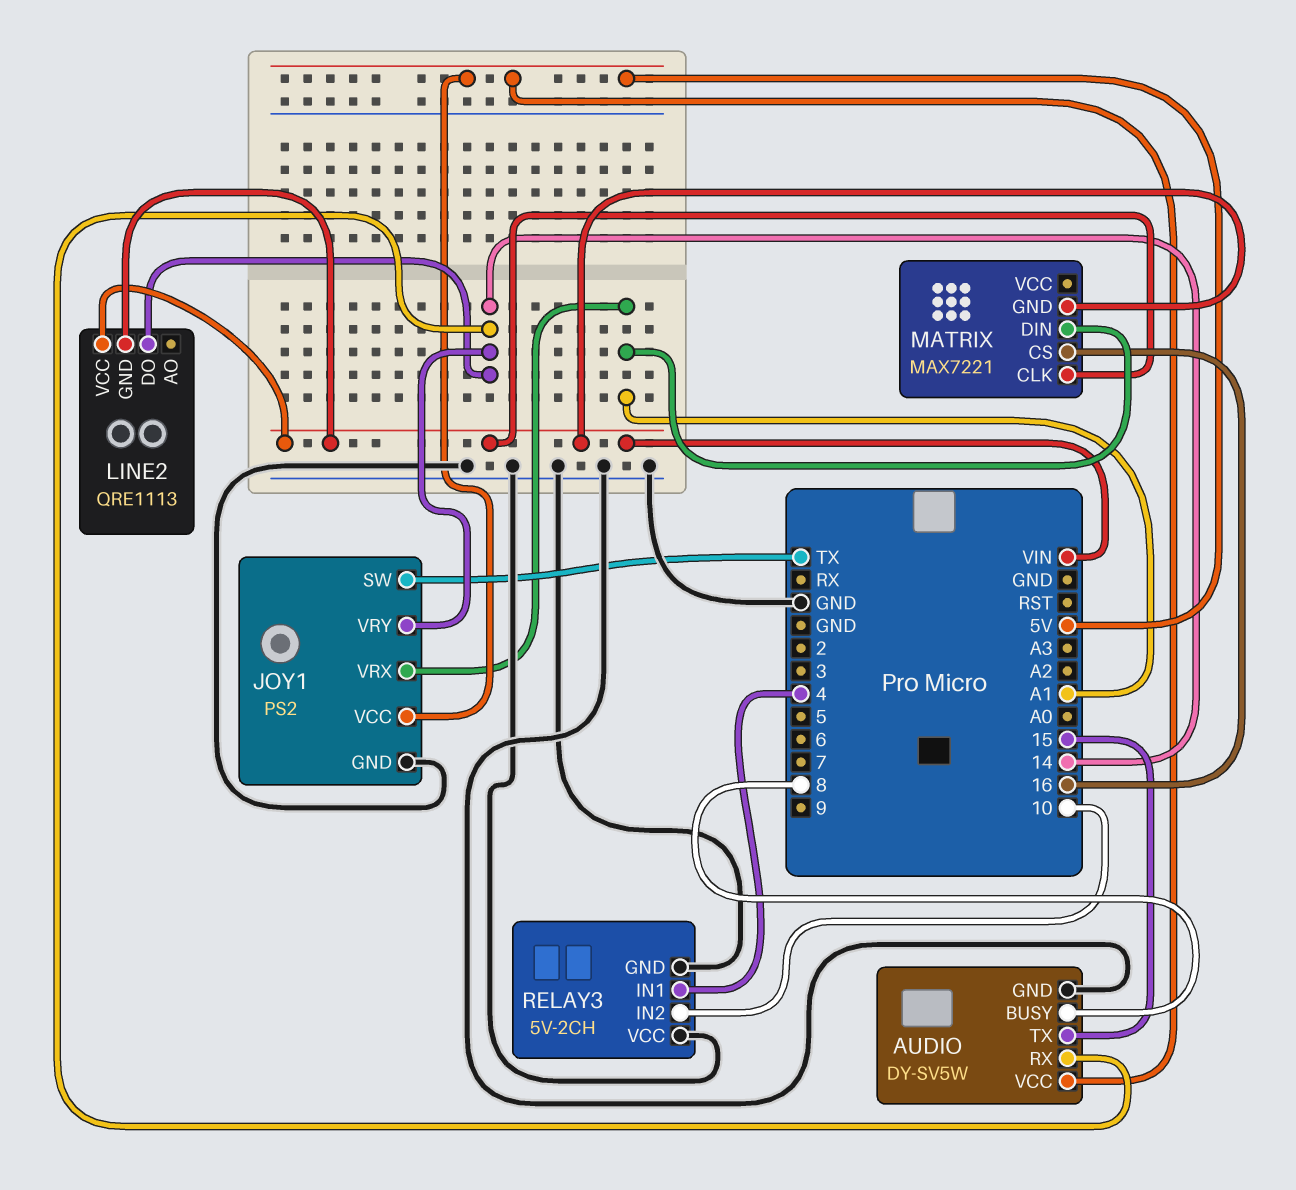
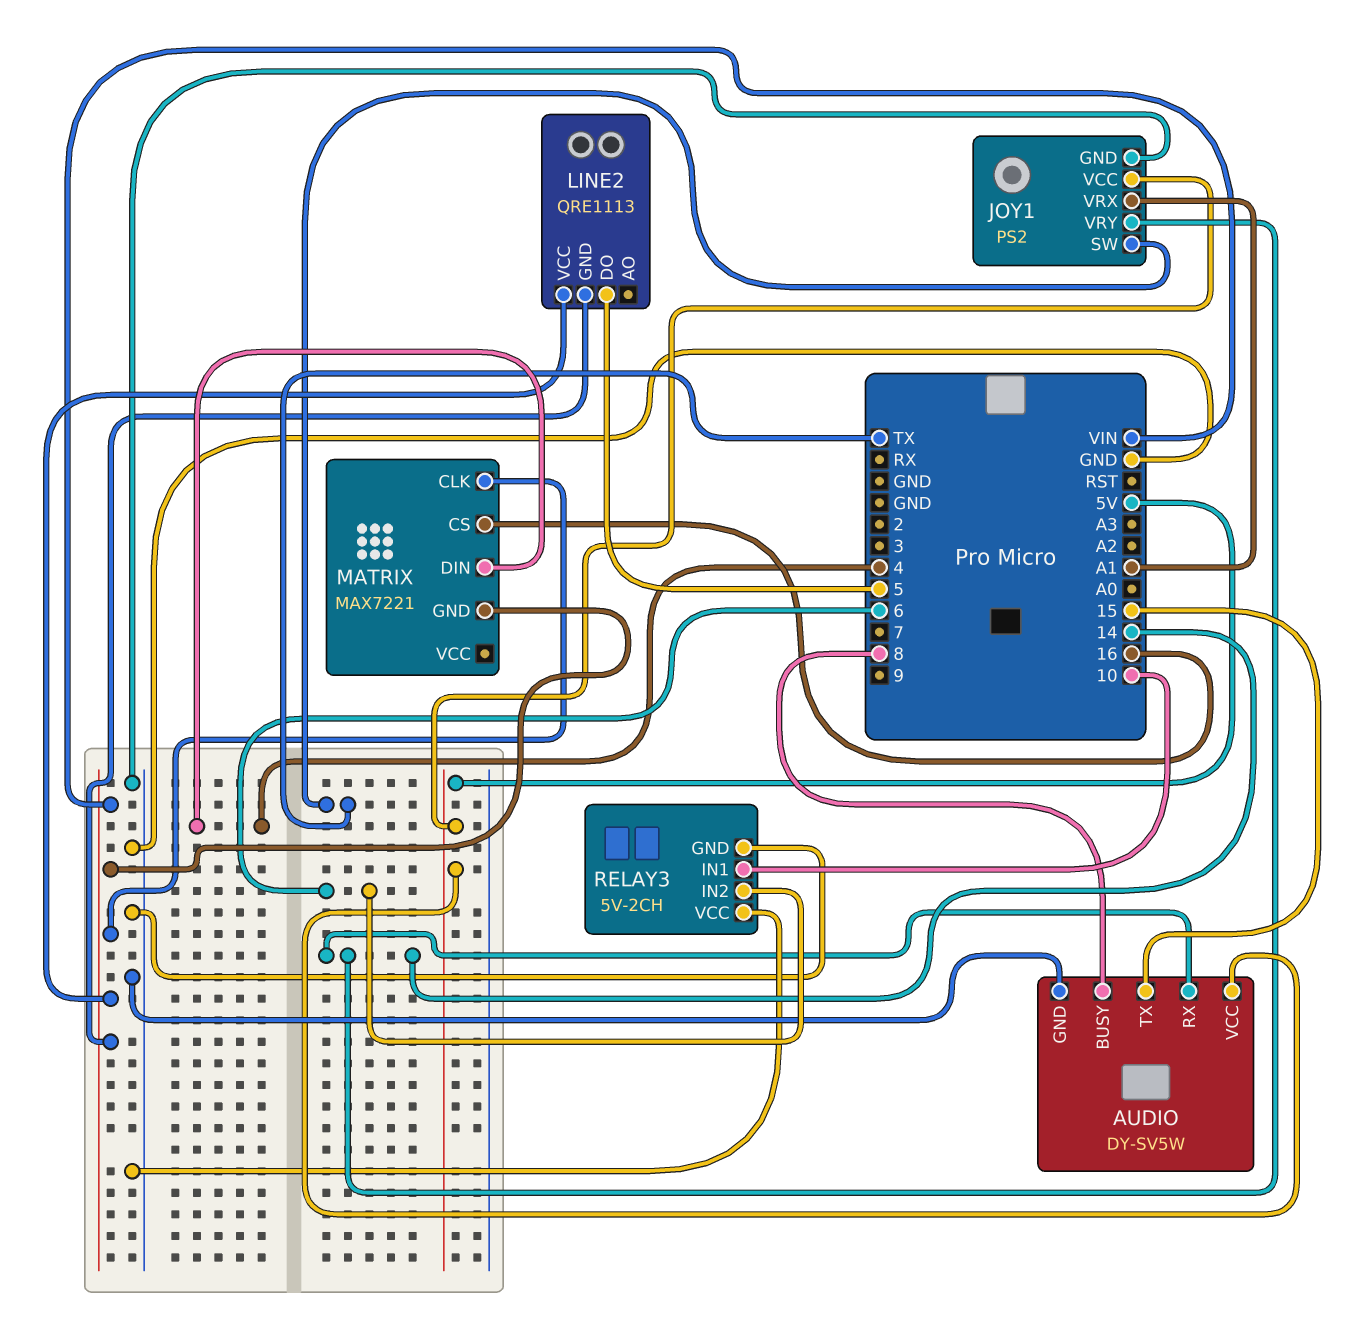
LINE2 pin DO: 14 -> 5
MATRIX pin DIN: A1 -> 4
RELAY3 pin IN1: 4 -> 10
RELAY3 pin IN2: 10 -> 6

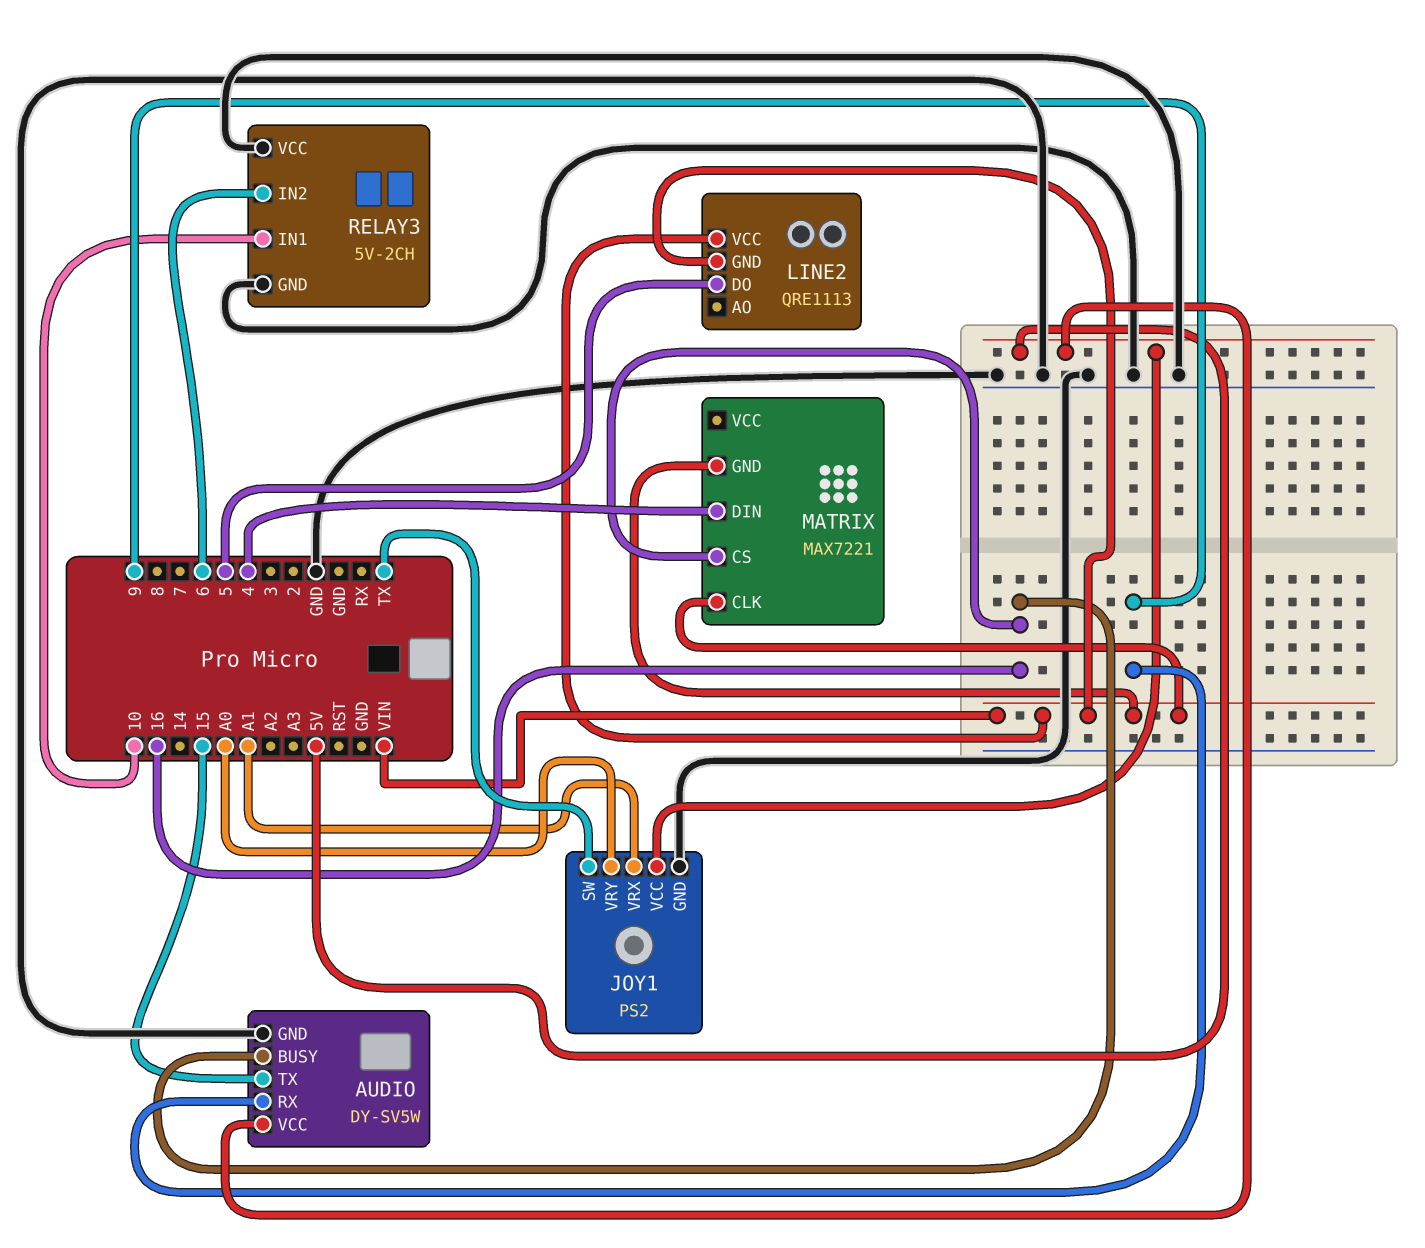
AUDIO pin BUSY: 8 -> 16
AUDIO pin RX: 14 -> 9
JOY1 pin VRY: 14 -> A0

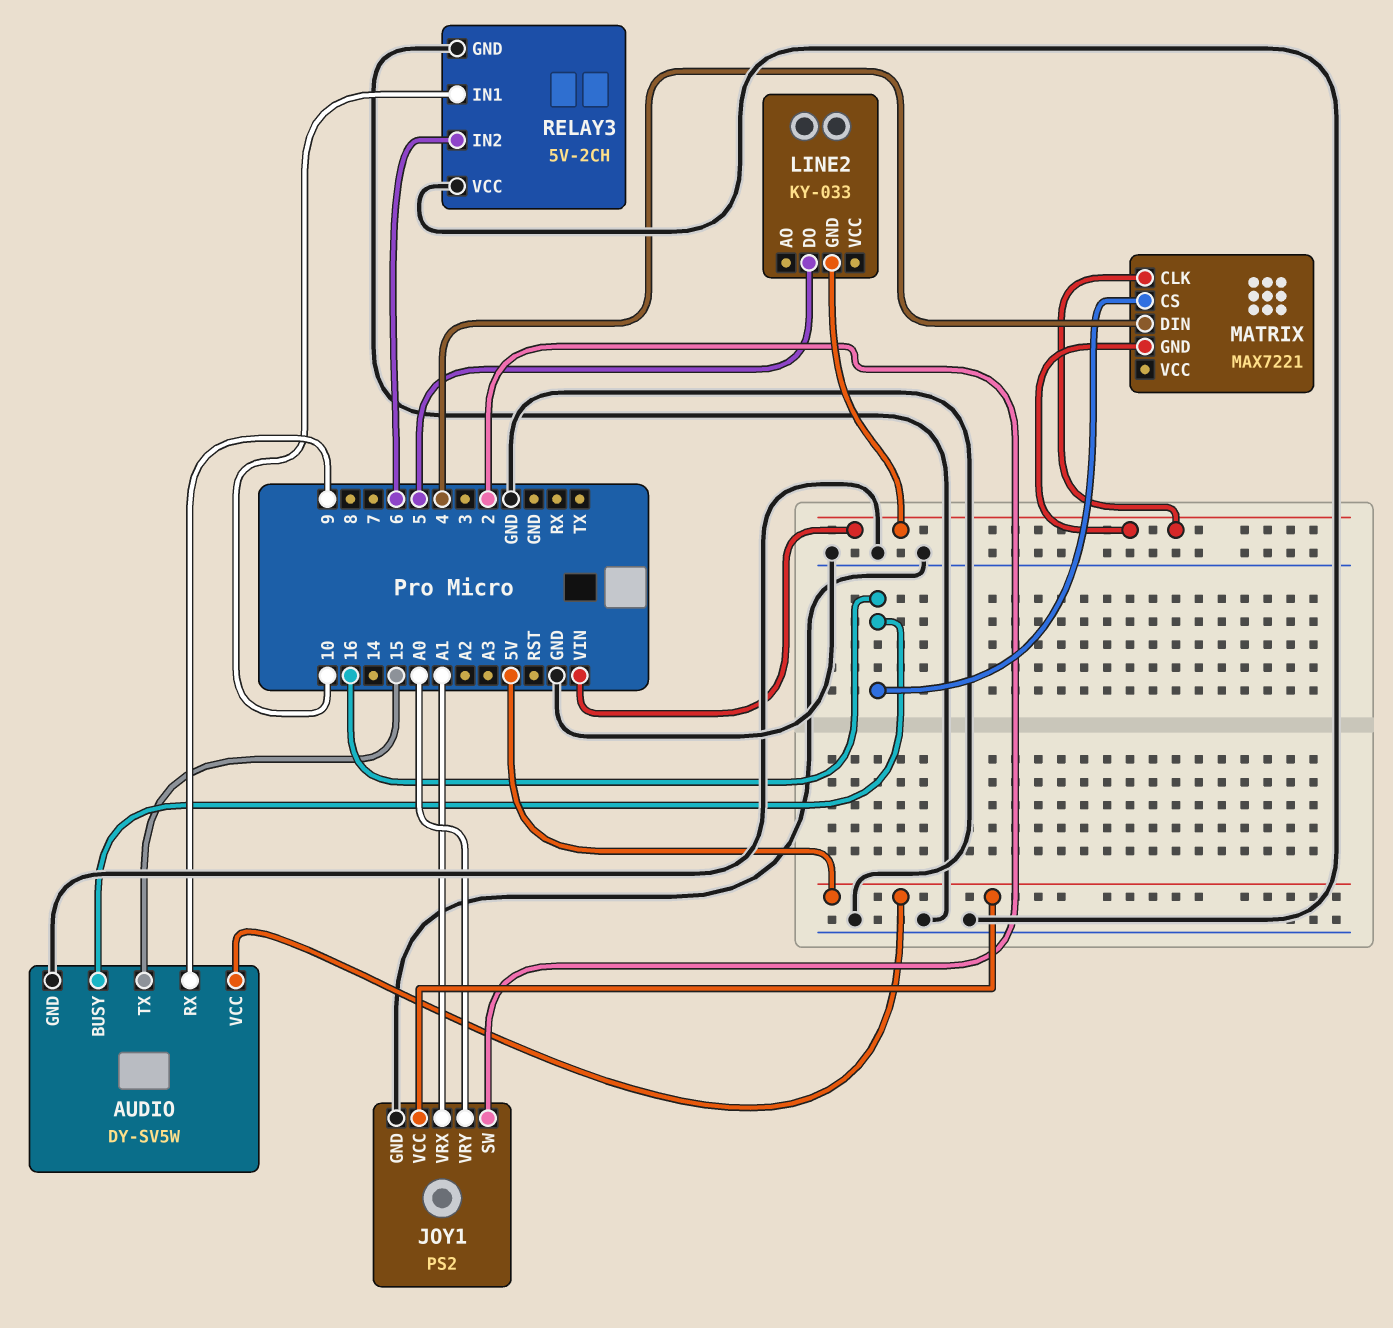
JOY1 pin SW: TX -> 2
LINE2: QRE1113 -> KY-033
LINE2 pin VCC: VIN -> none

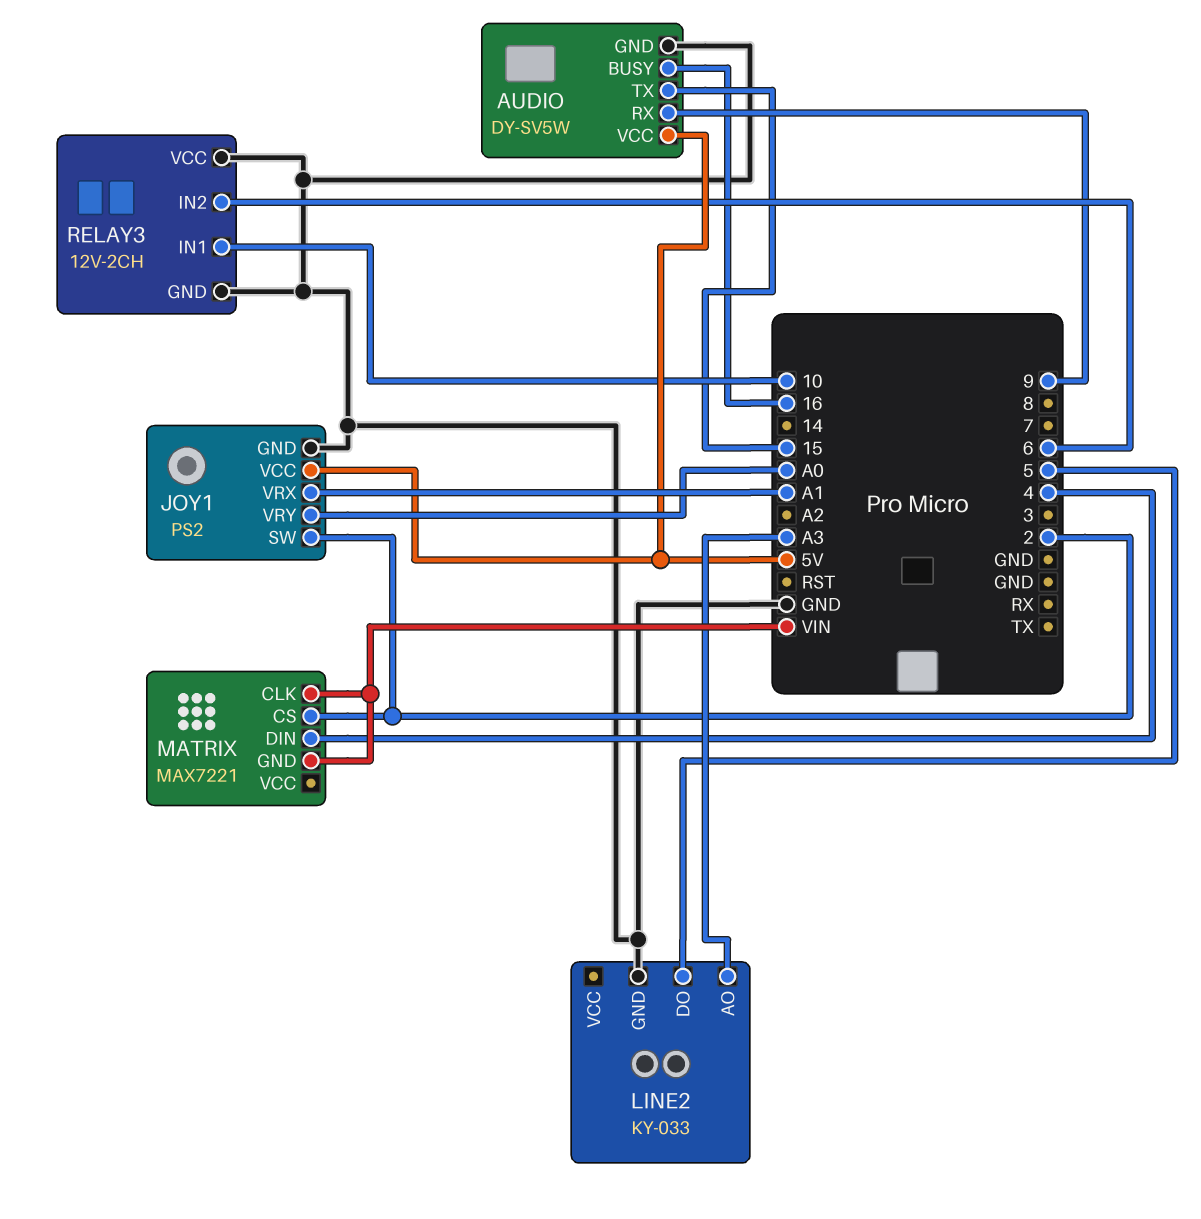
LINE2 pin AO: none -> A3
LINE2 pin GND: VIN -> GND
MATRIX pin CS: 16 -> 2
RELAY3: 5V-2CH -> 12V-2CH

